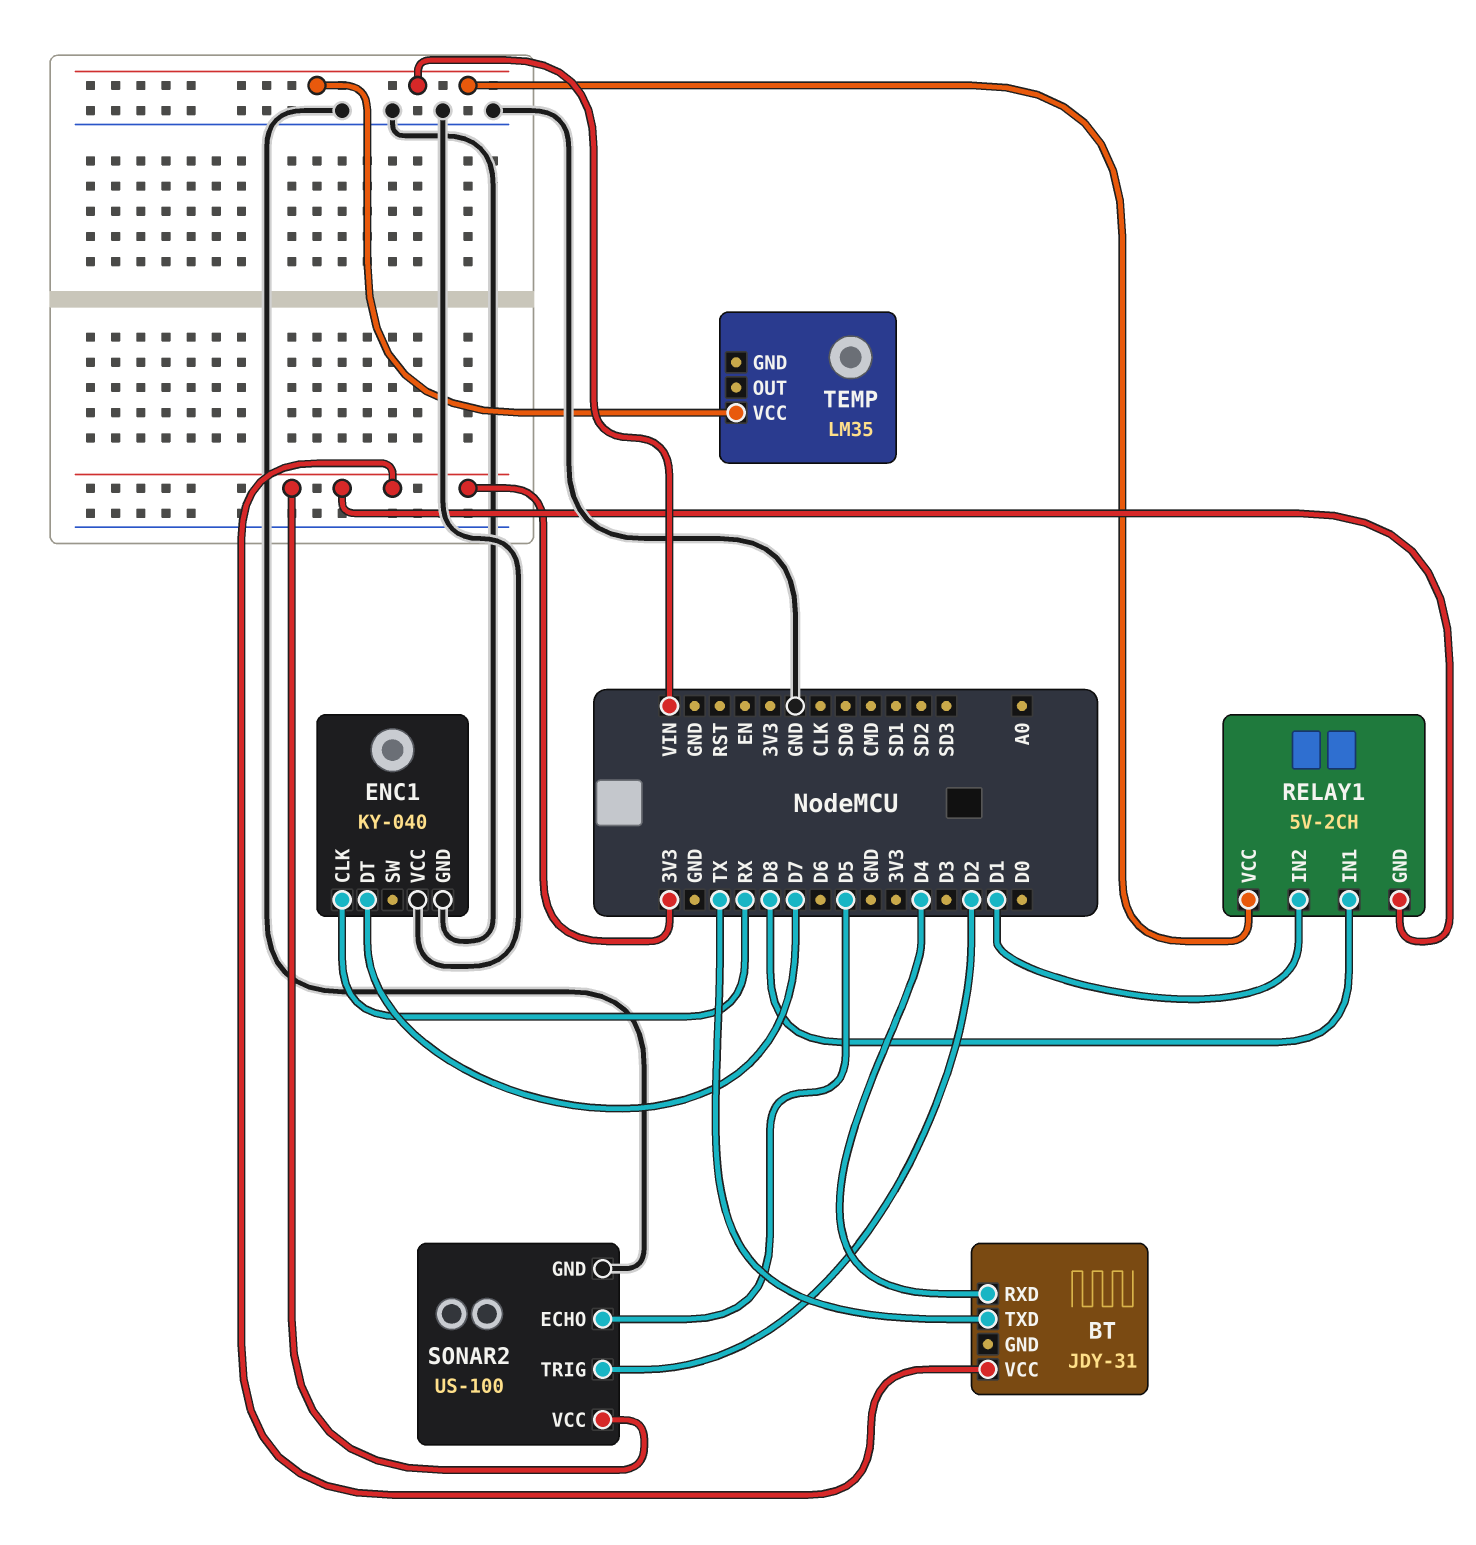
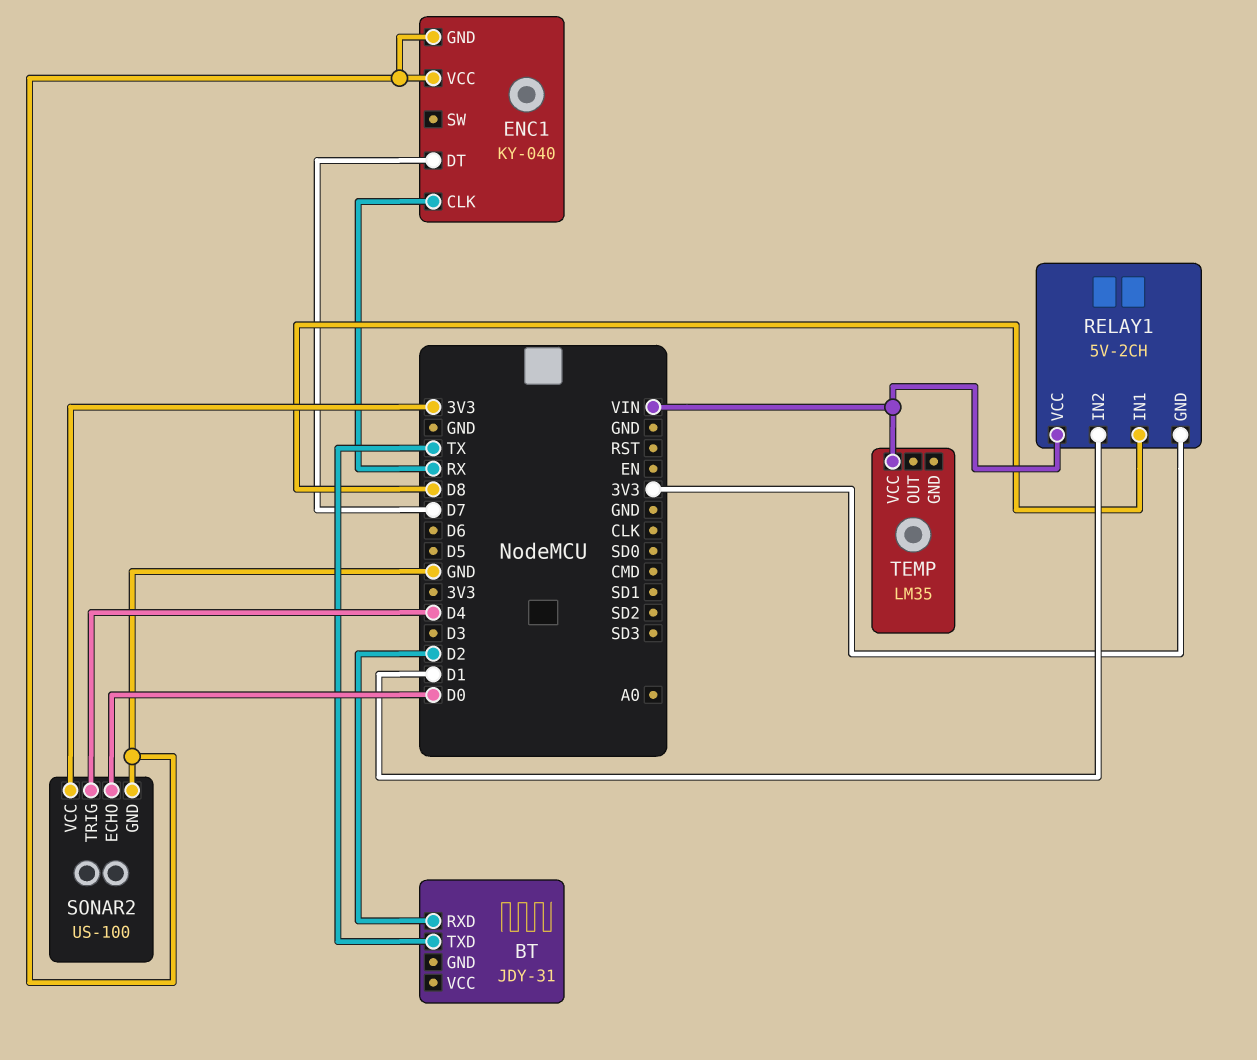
BT pin RXD: D4 -> D2
BT pin VCC: 3V3 -> none
SONAR2 pin ECHO: D5 -> D0
SONAR2 pin TRIG: D2 -> D4

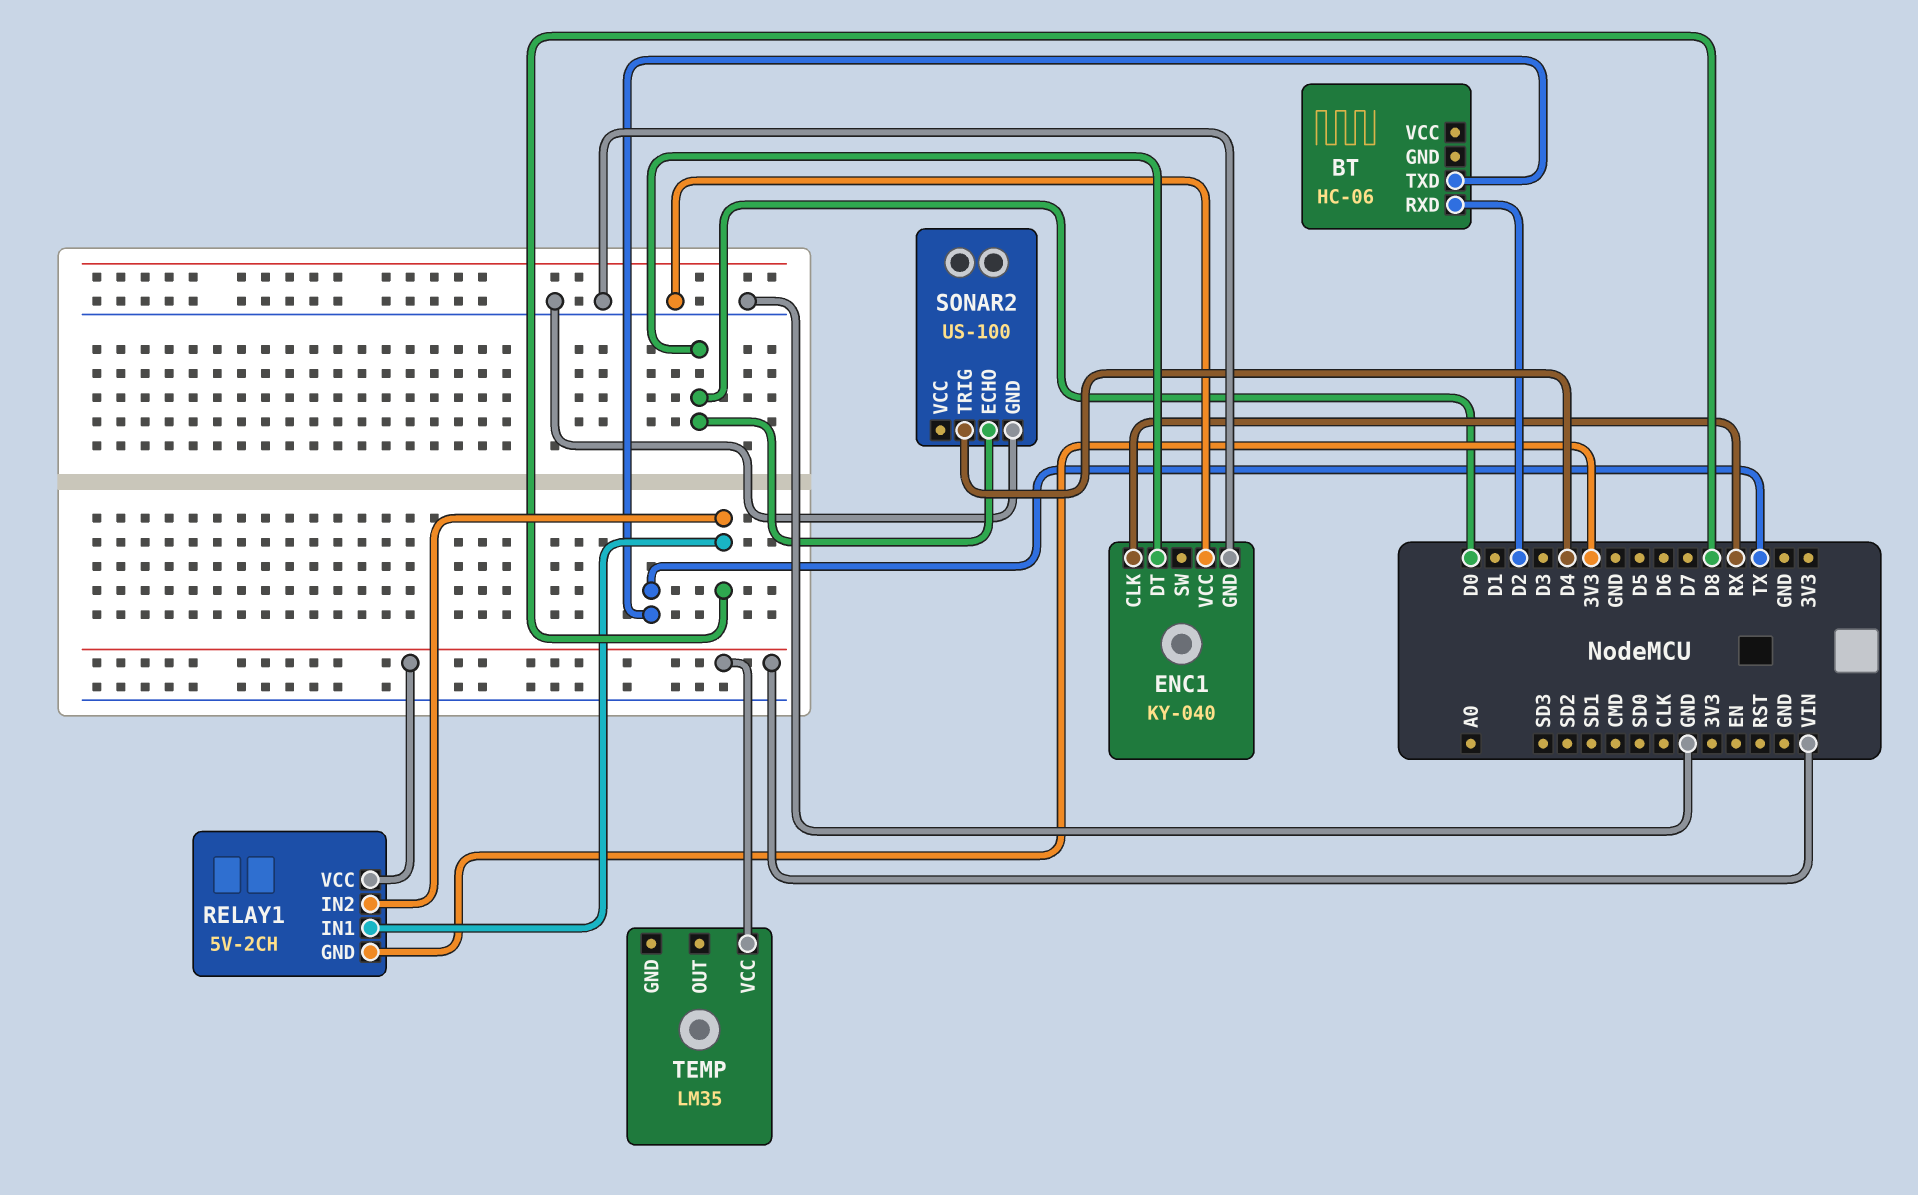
BT: JDY-31 -> HC-06
ENC1 pin DT: D7 -> D0
RELAY1 pin IN2: D1 -> D8
SONAR2 pin VCC: 3V3 -> none

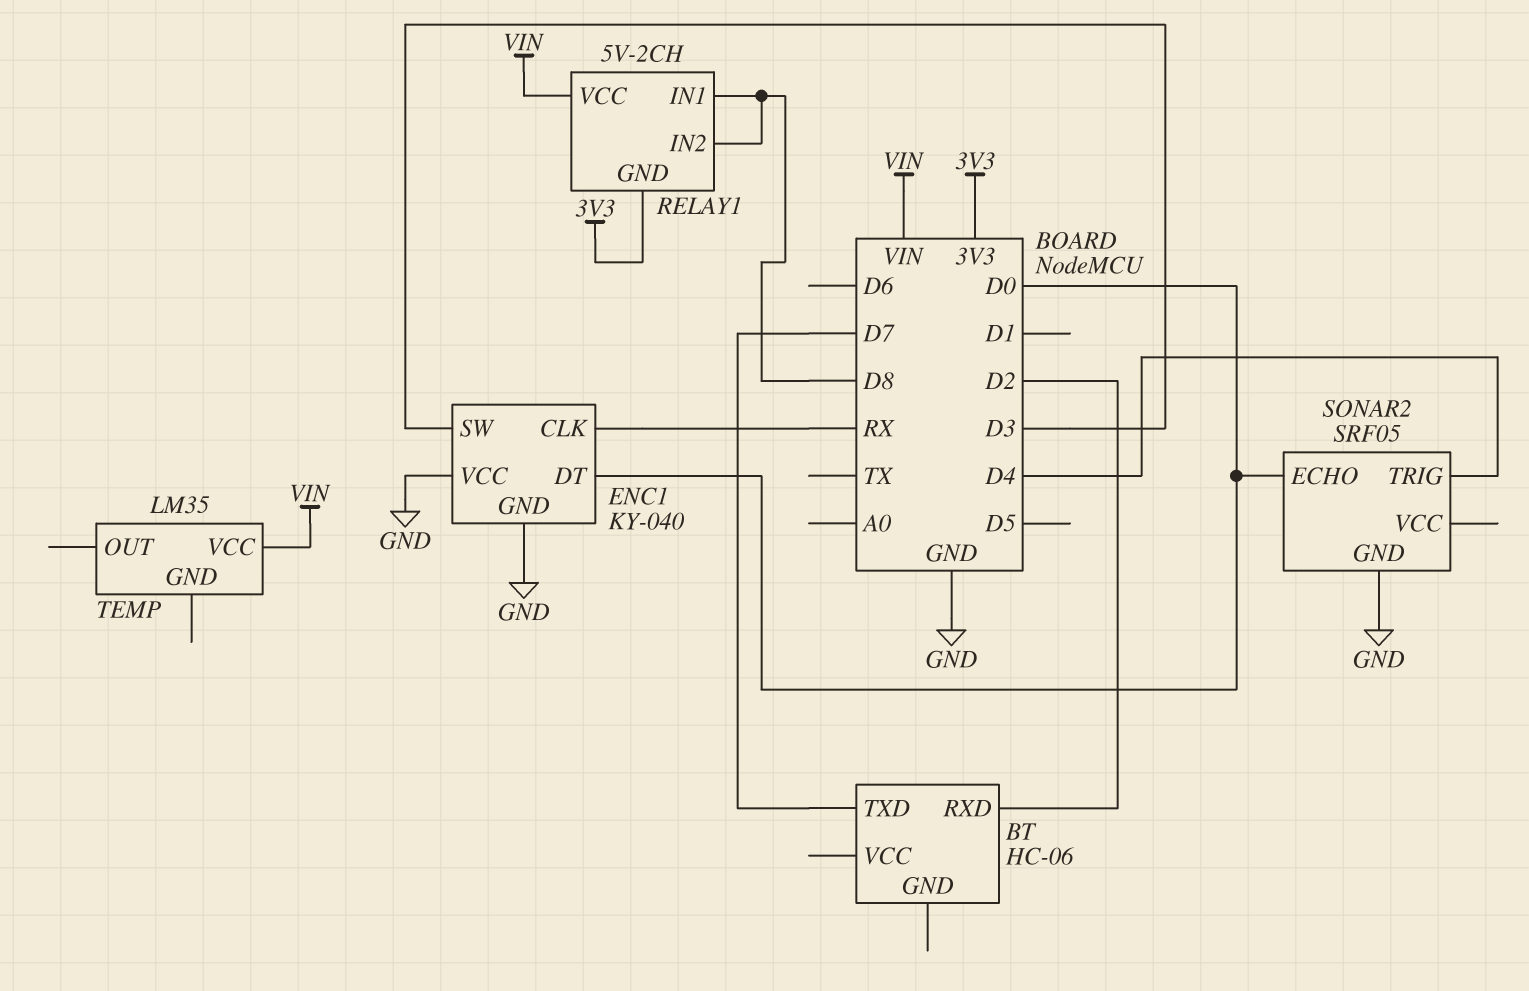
BT pin TXD: TX -> D7
ENC1 pin SW: none -> D3
SONAR2: US-100 -> SRF05

